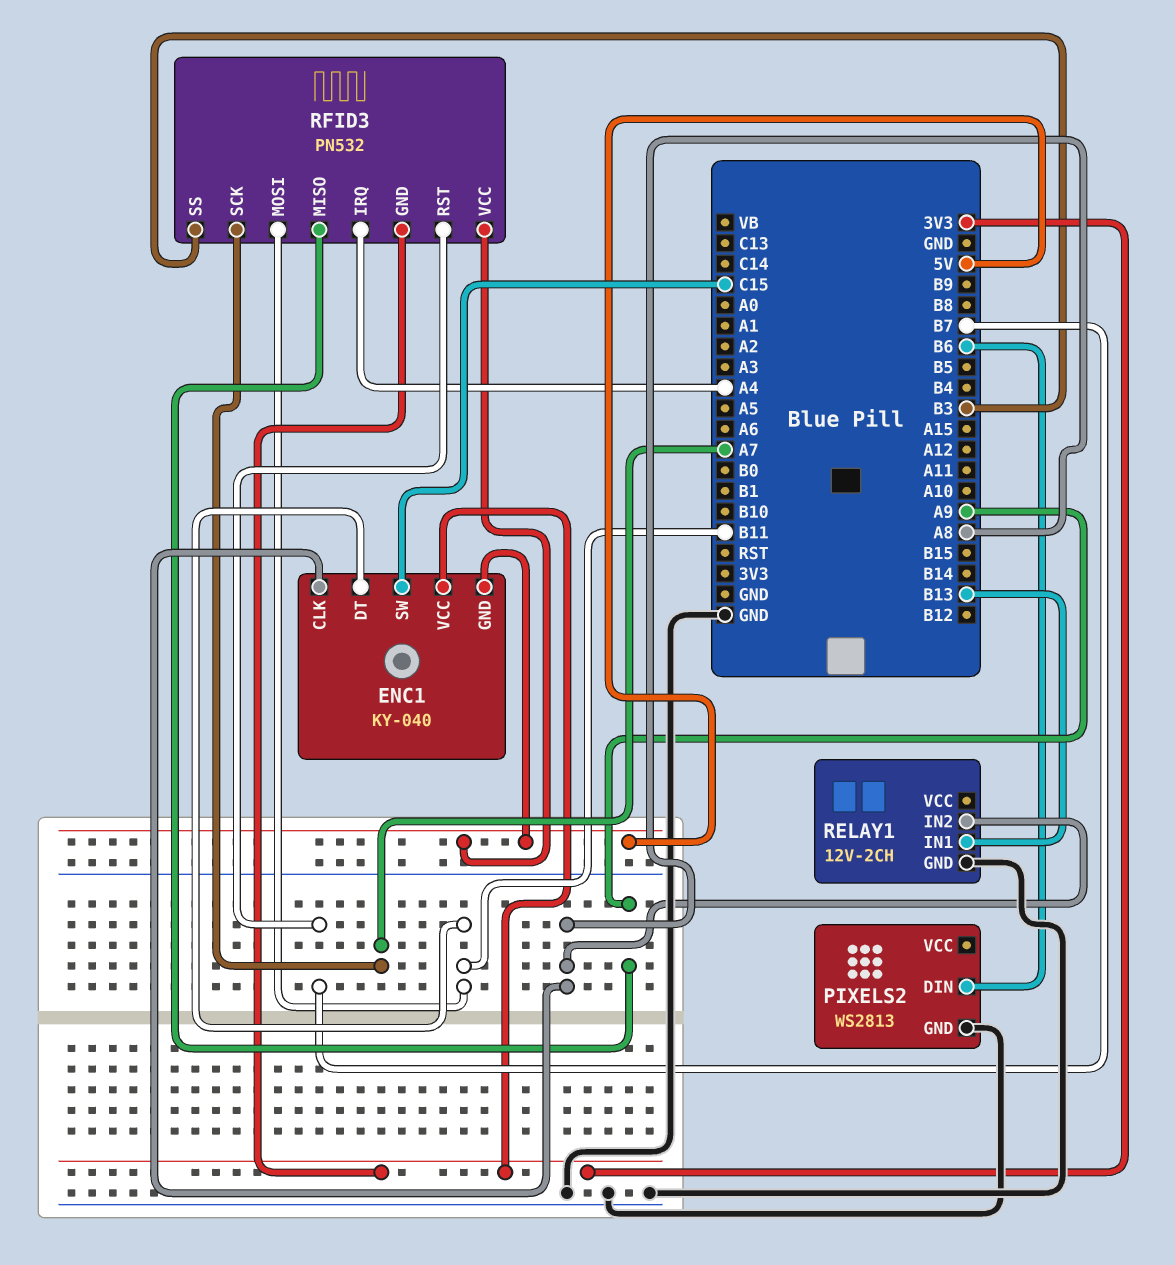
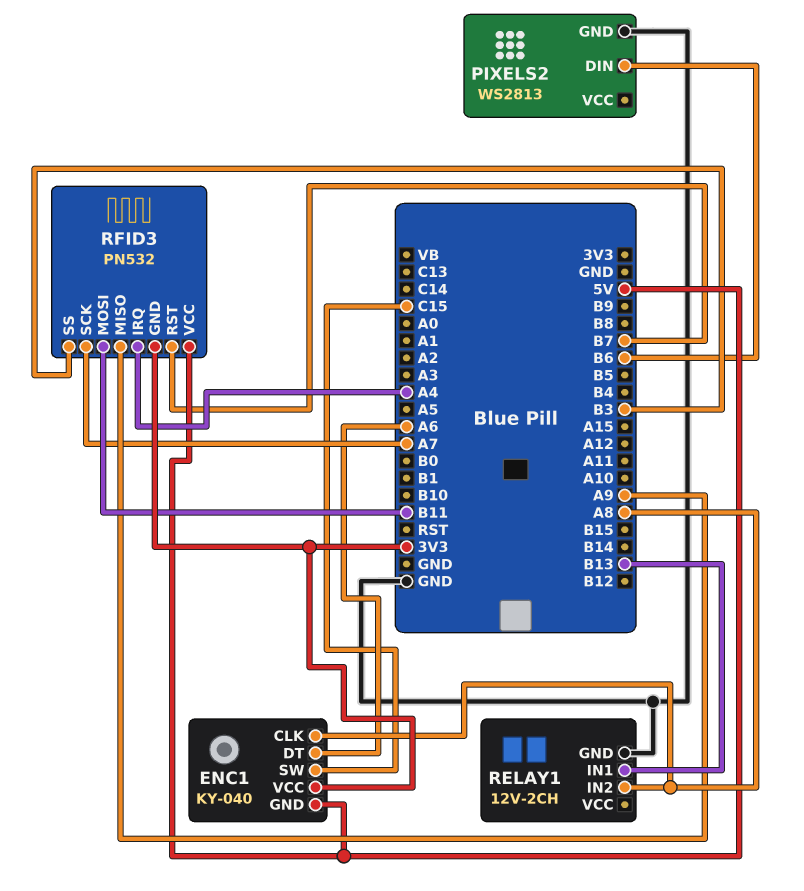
ENC1 pin DT: B11 -> A6

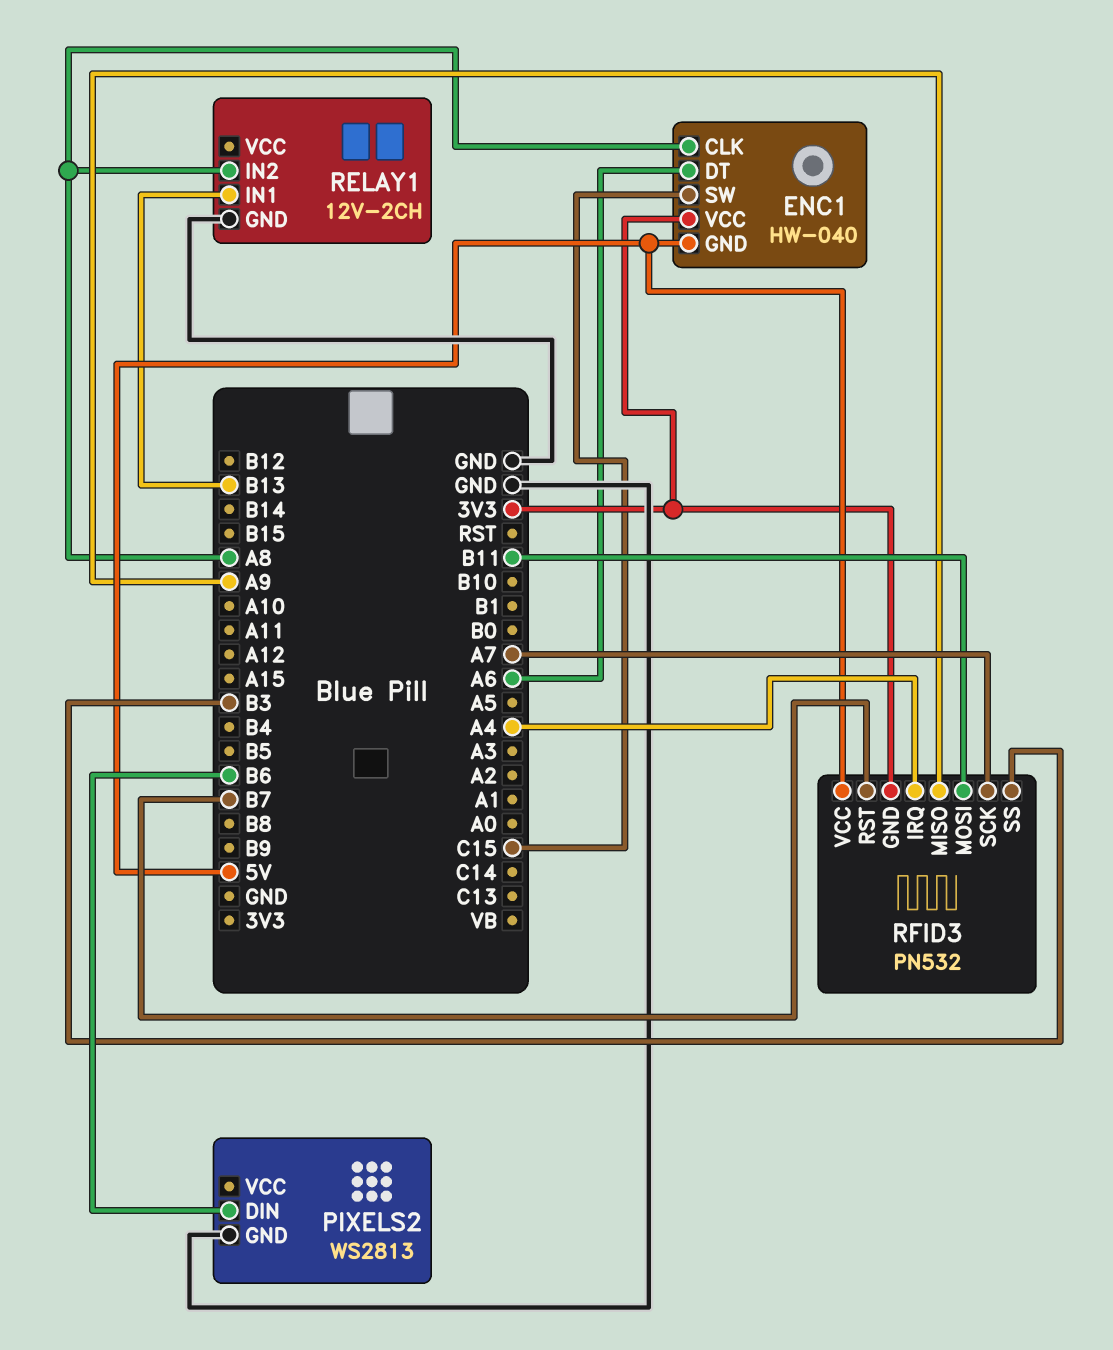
ENC1: KY-040 -> HW-040

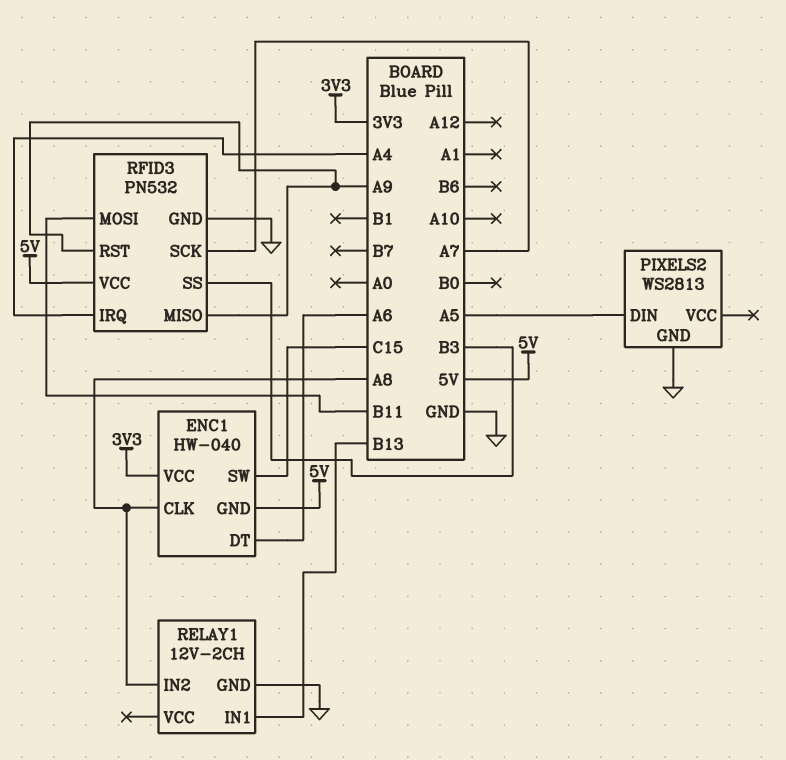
PIXELS2 pin DIN: B6 -> A5
RFID3 pin GND: 3V3 -> GND
RFID3 pin RST: B7 -> A9

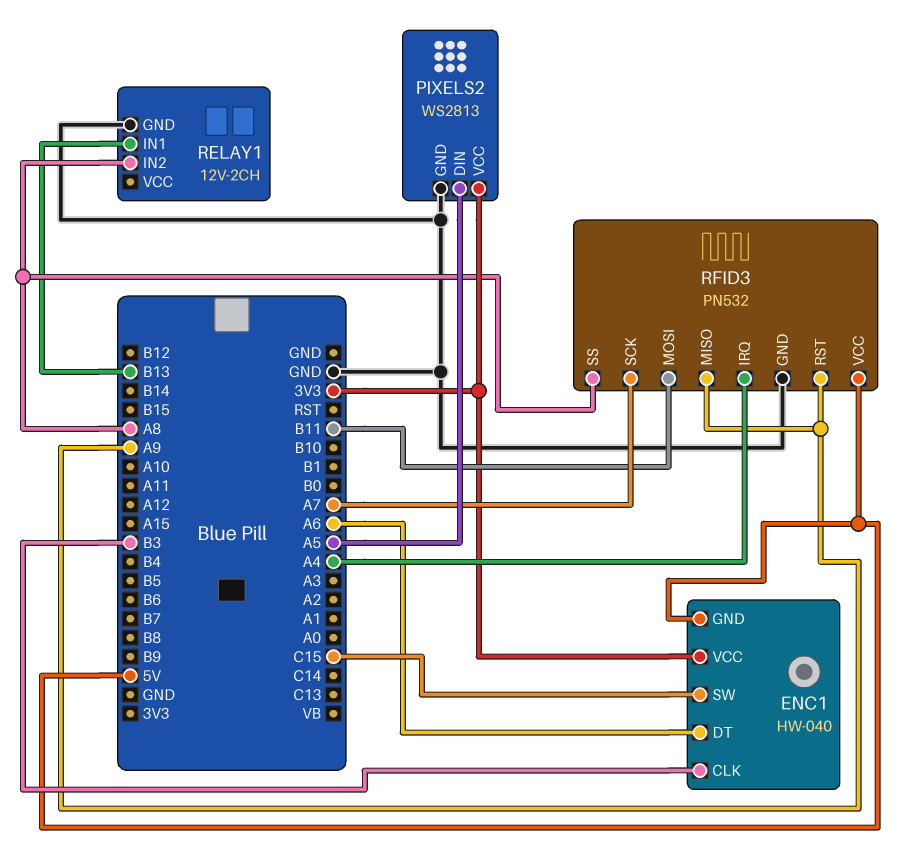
ENC1 pin CLK: A8 -> B3
PIXELS2 pin VCC: none -> 3V3
RFID3 pin SS: B3 -> A8

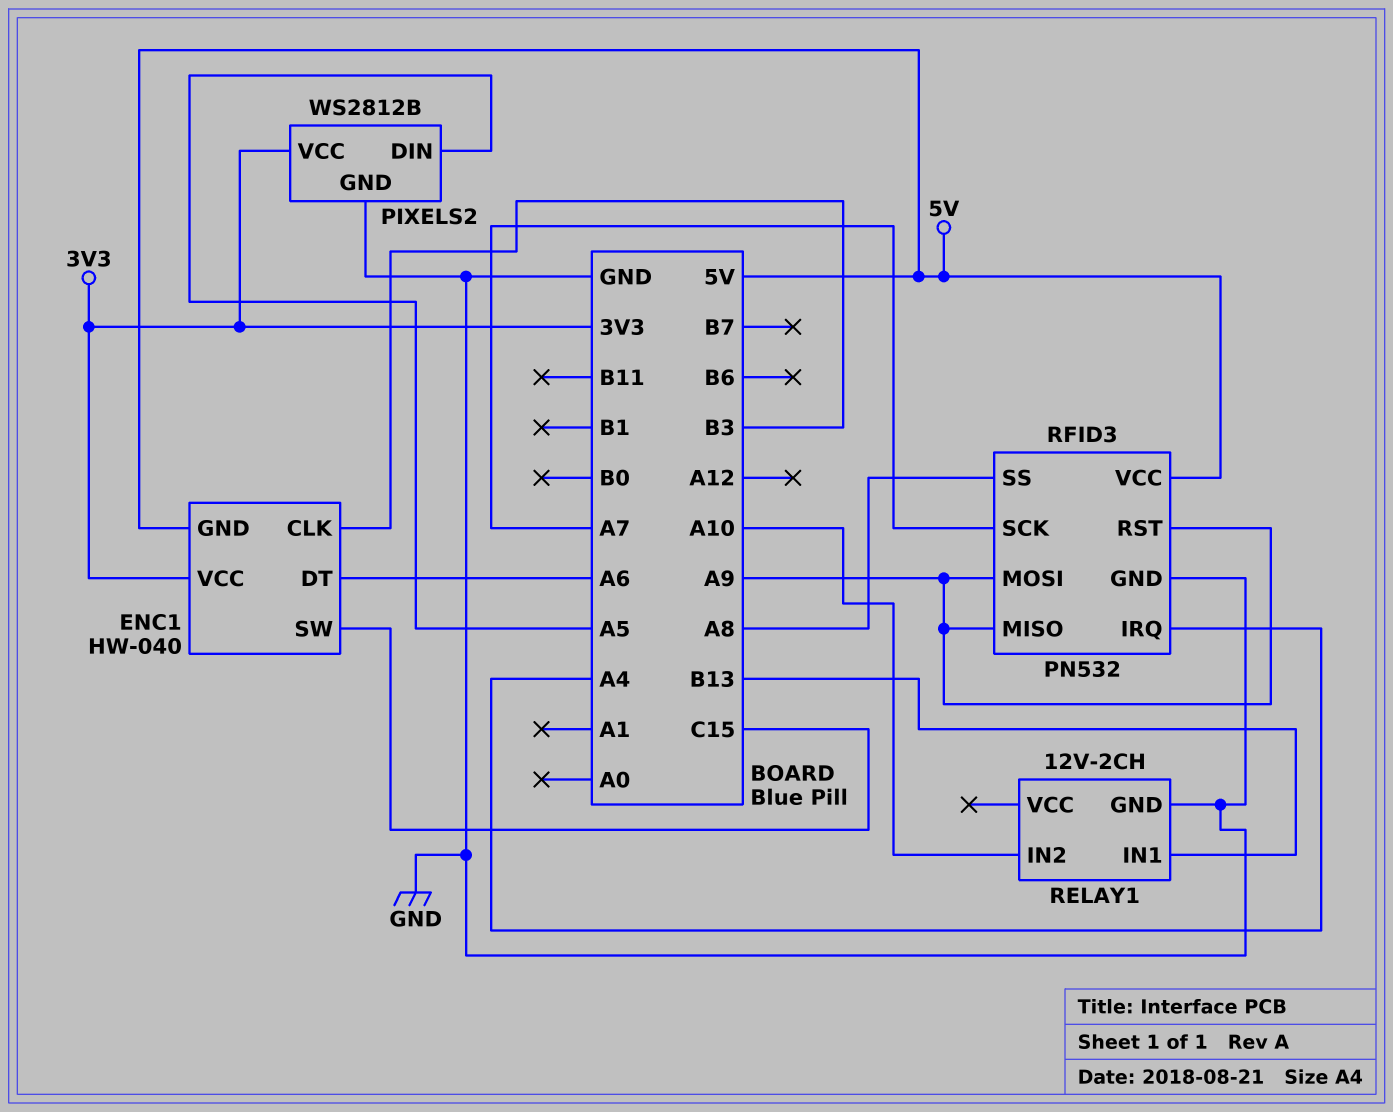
PIXELS2: WS2813 -> WS2812B
RELAY1 pin IN2: A8 -> A10
RFID3 pin MOSI: B11 -> A9

